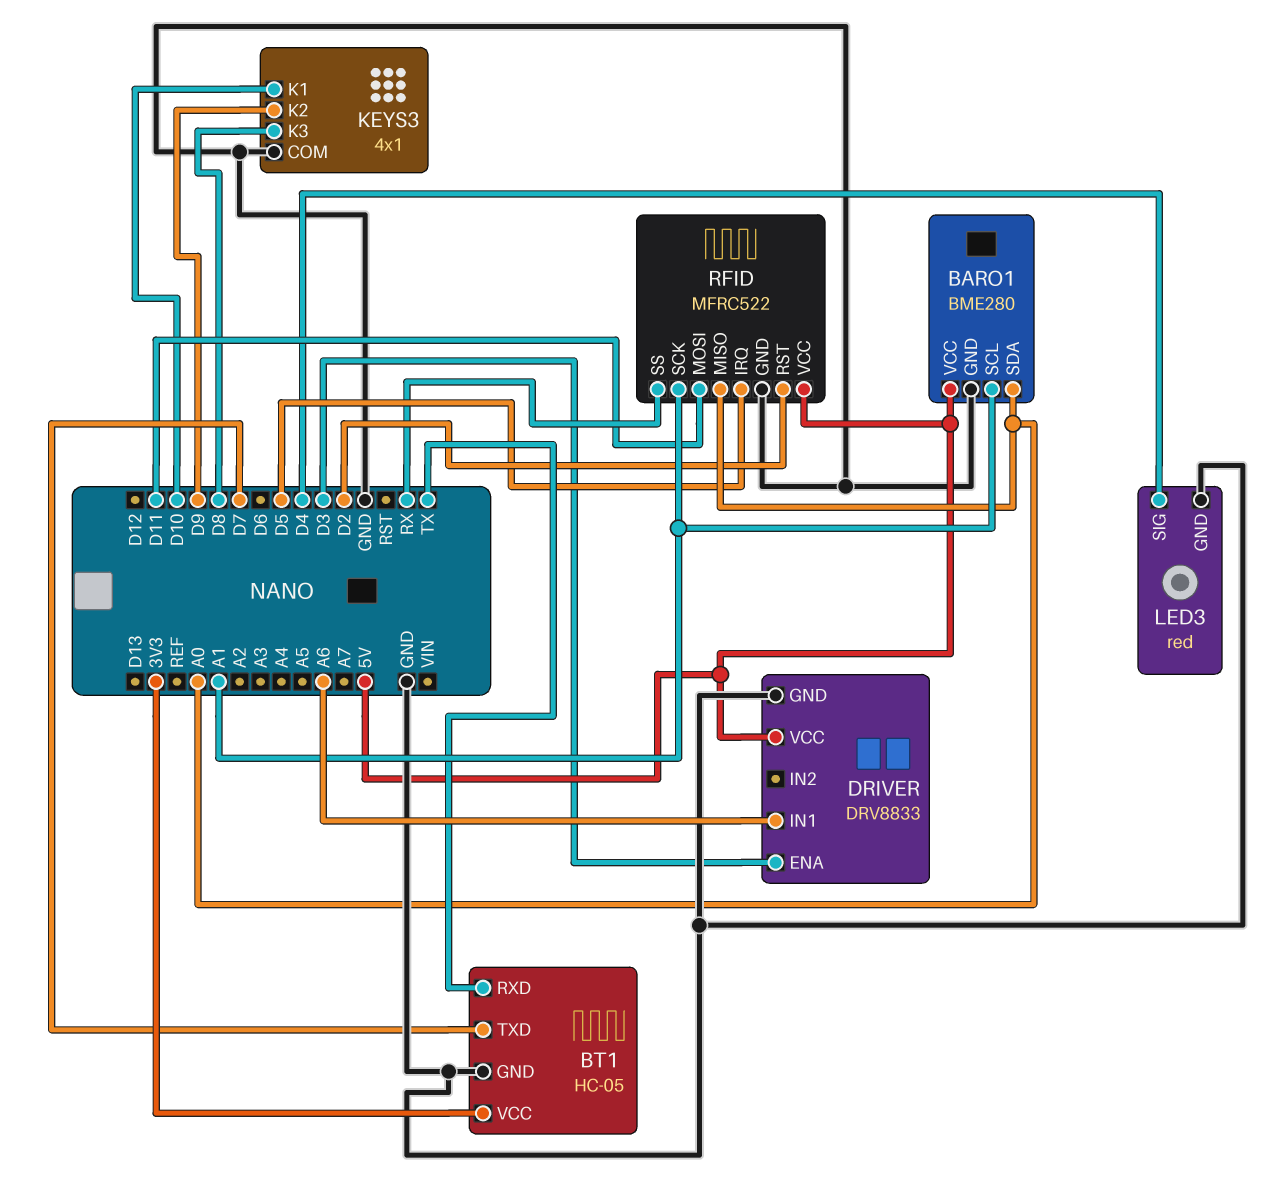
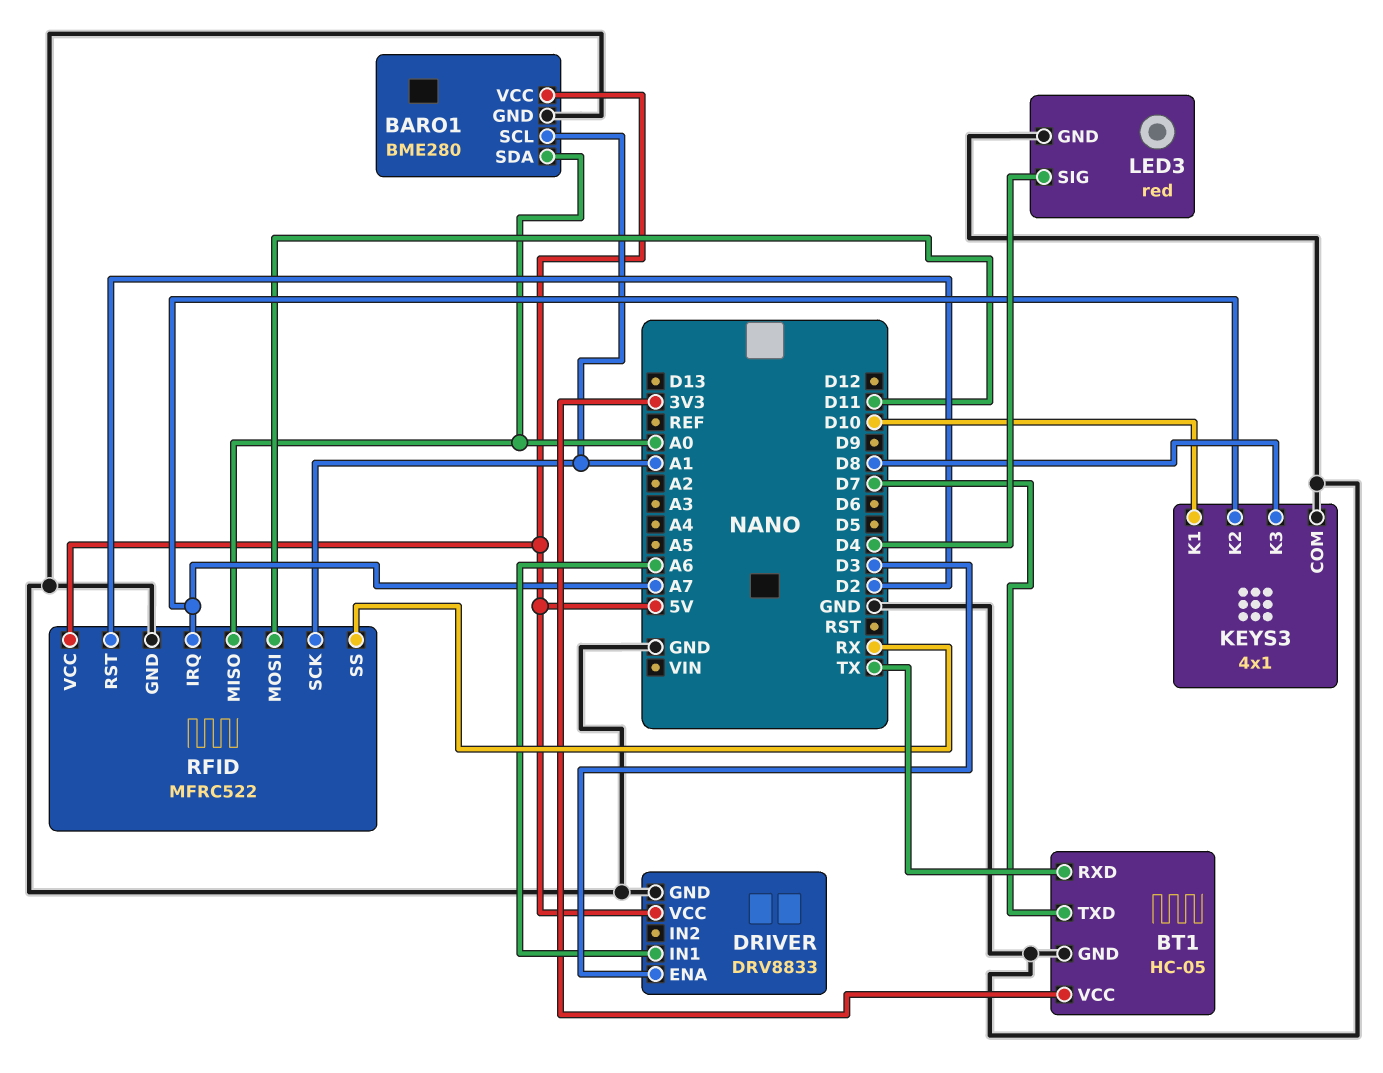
KEYS3 pin K2: D9 -> A7
RFID pin IRQ: D5 -> A7

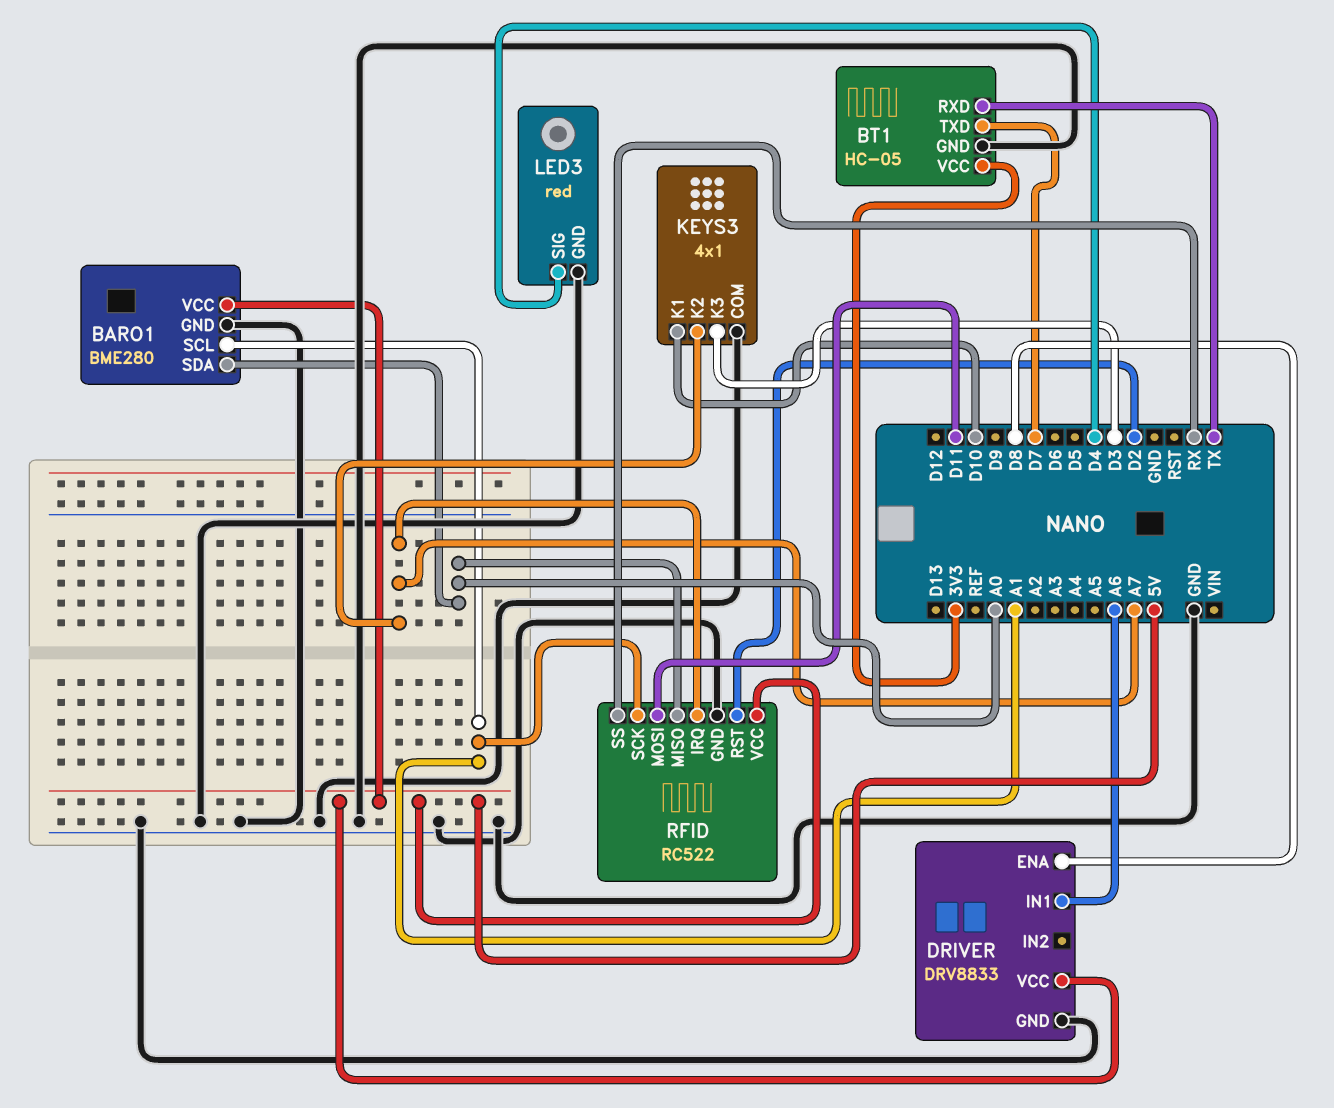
DRIVER pin ENA: D3 -> D8
KEYS3 pin K3: D8 -> D3
RFID: MFRC522 -> RC522

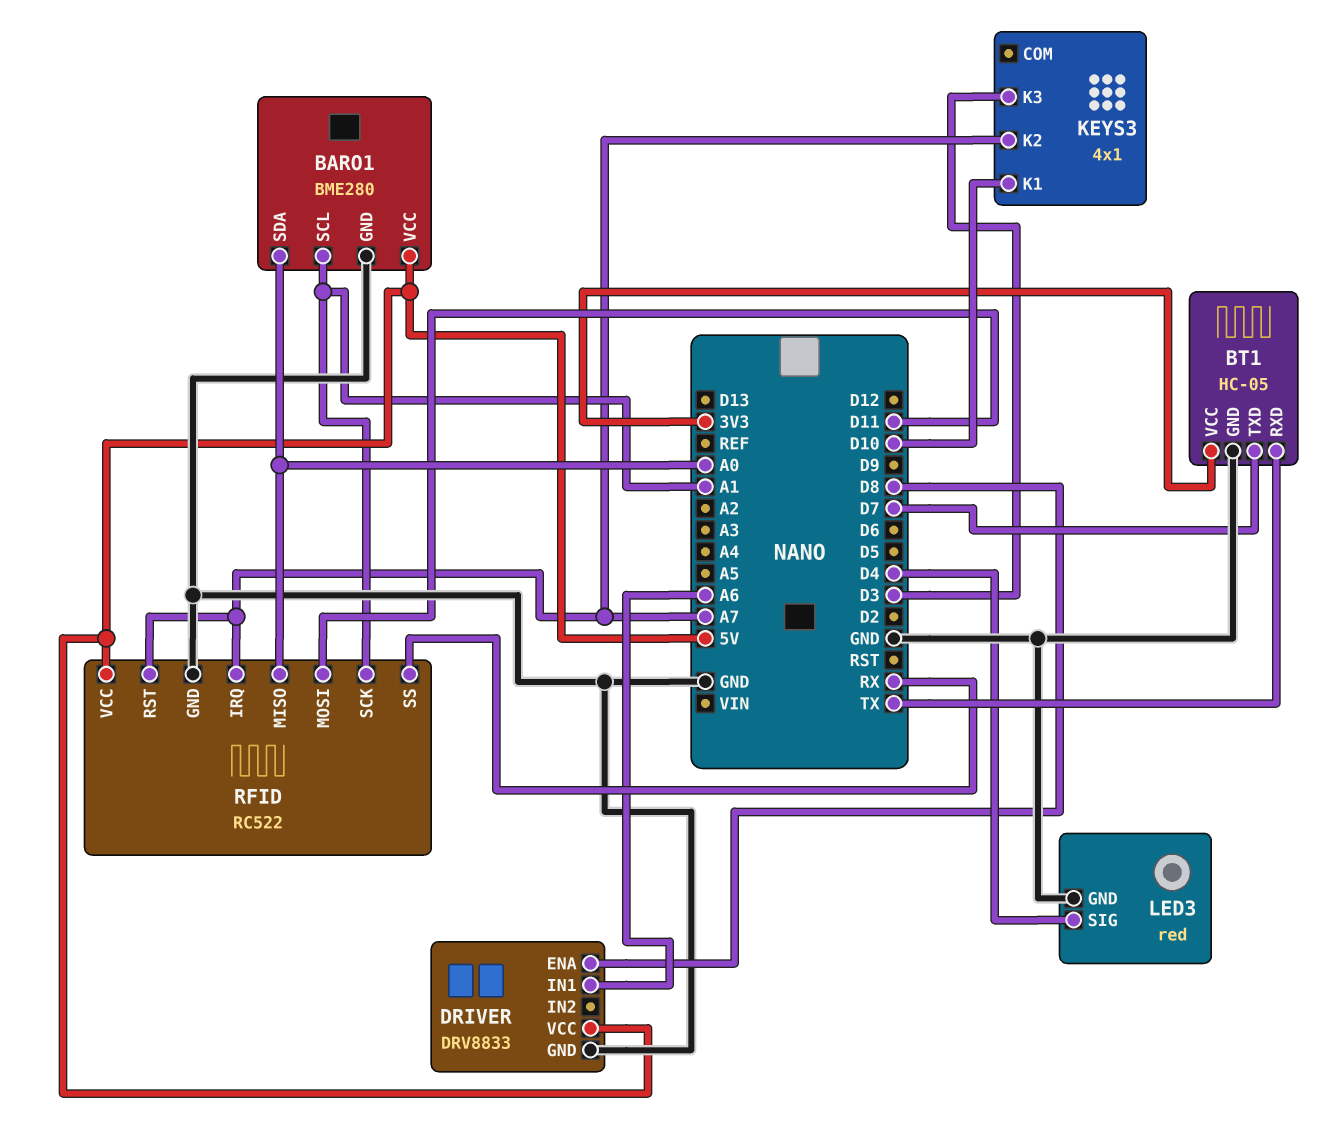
KEYS3 pin COM: GND -> none
RFID pin RST: D2 -> A7

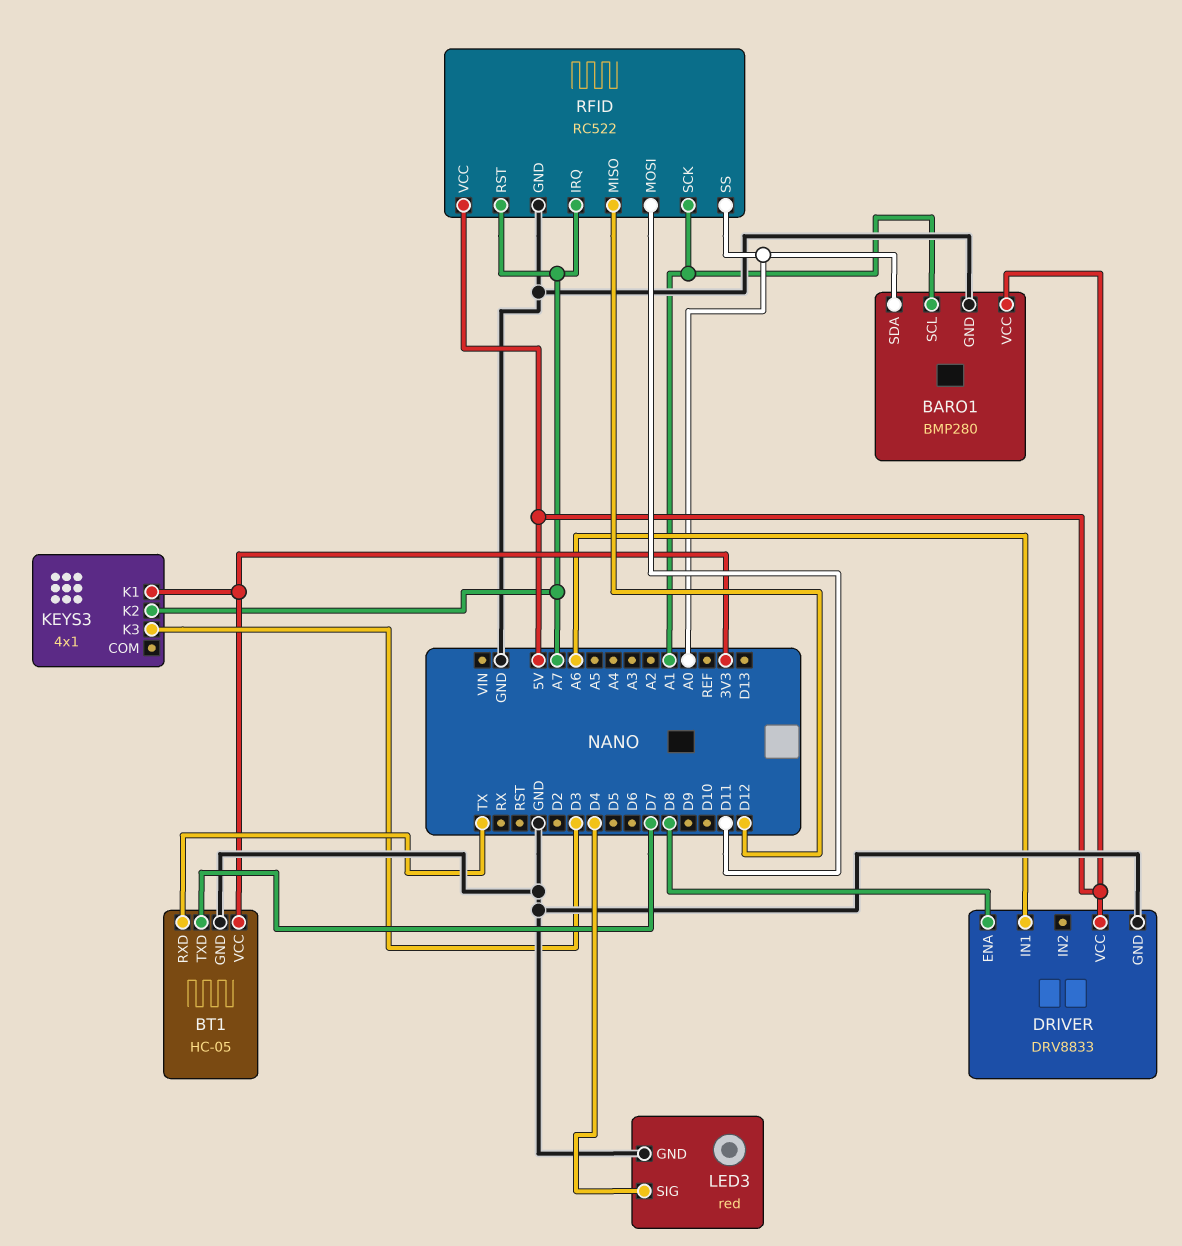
BARO1: BME280 -> BMP280
KEYS3 pin K1: D10 -> 3V3
RFID pin MISO: A0 -> D12
RFID pin SS: RX -> A0

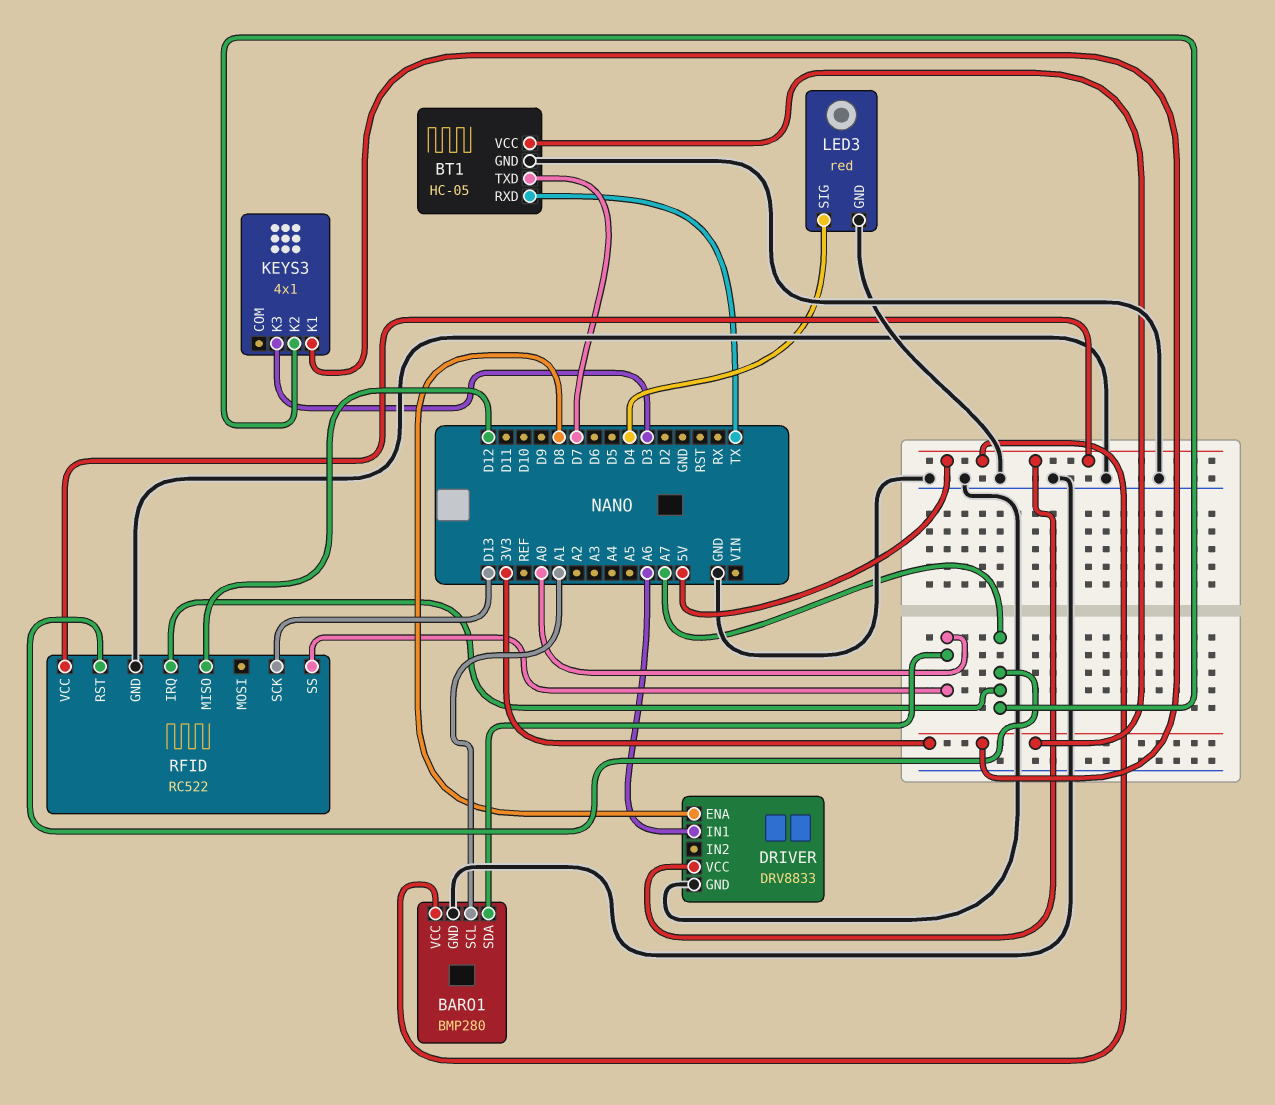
RFID pin MOSI: D11 -> none
RFID pin SCK: A1 -> D13

